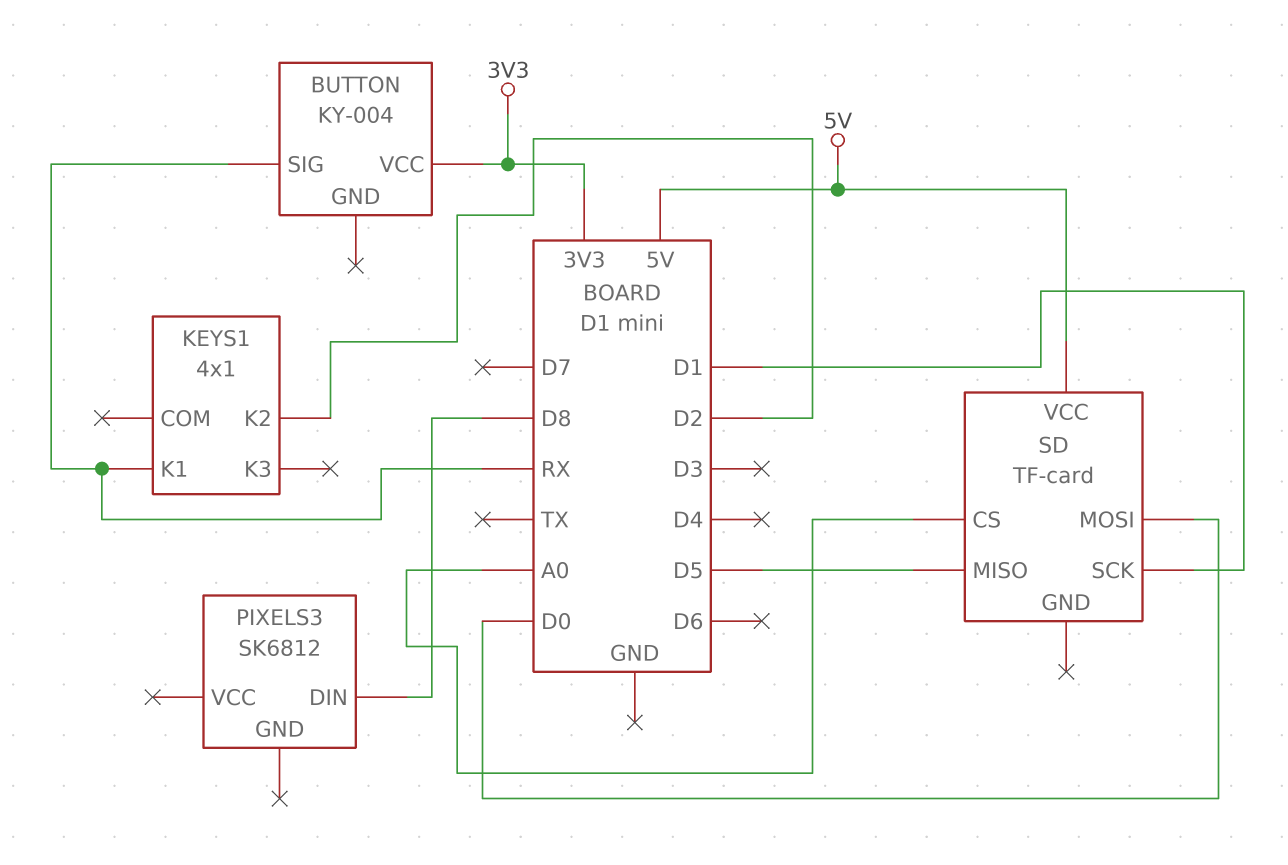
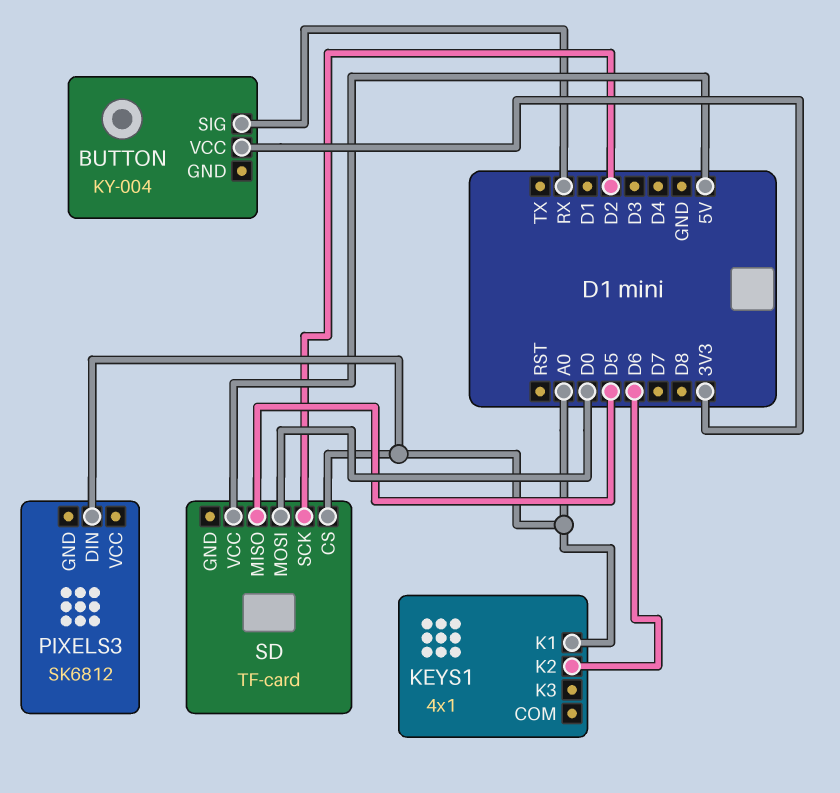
KEYS1 pin K1: RX -> A0
KEYS1 pin K2: D2 -> D6
PIXELS3 pin DIN: D8 -> A0
SD pin SCK: D1 -> D2

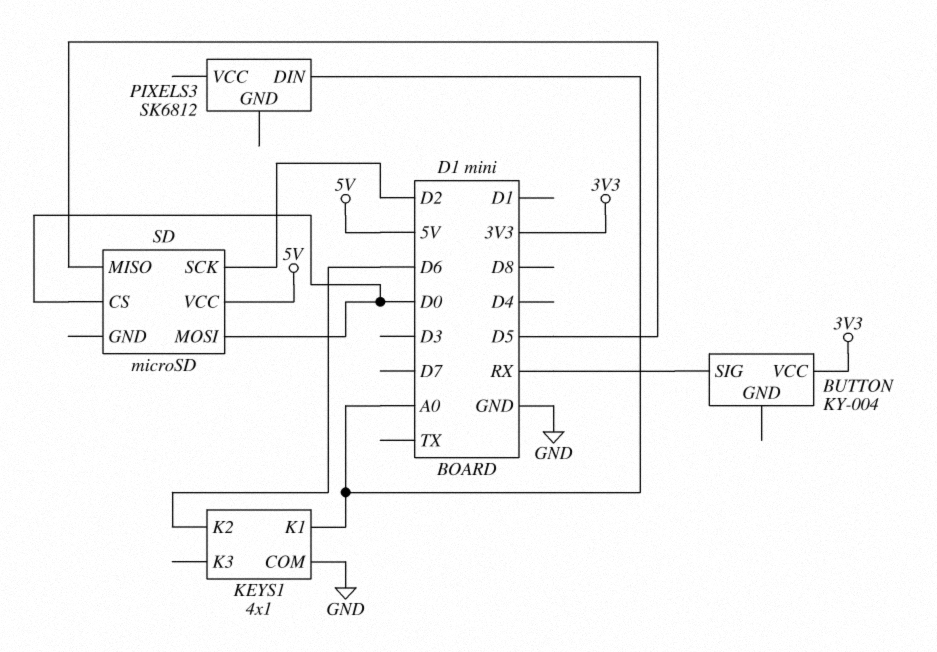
KEYS1 pin COM: none -> GND
SD: TF-card -> microSD
SD pin CS: A0 -> D0

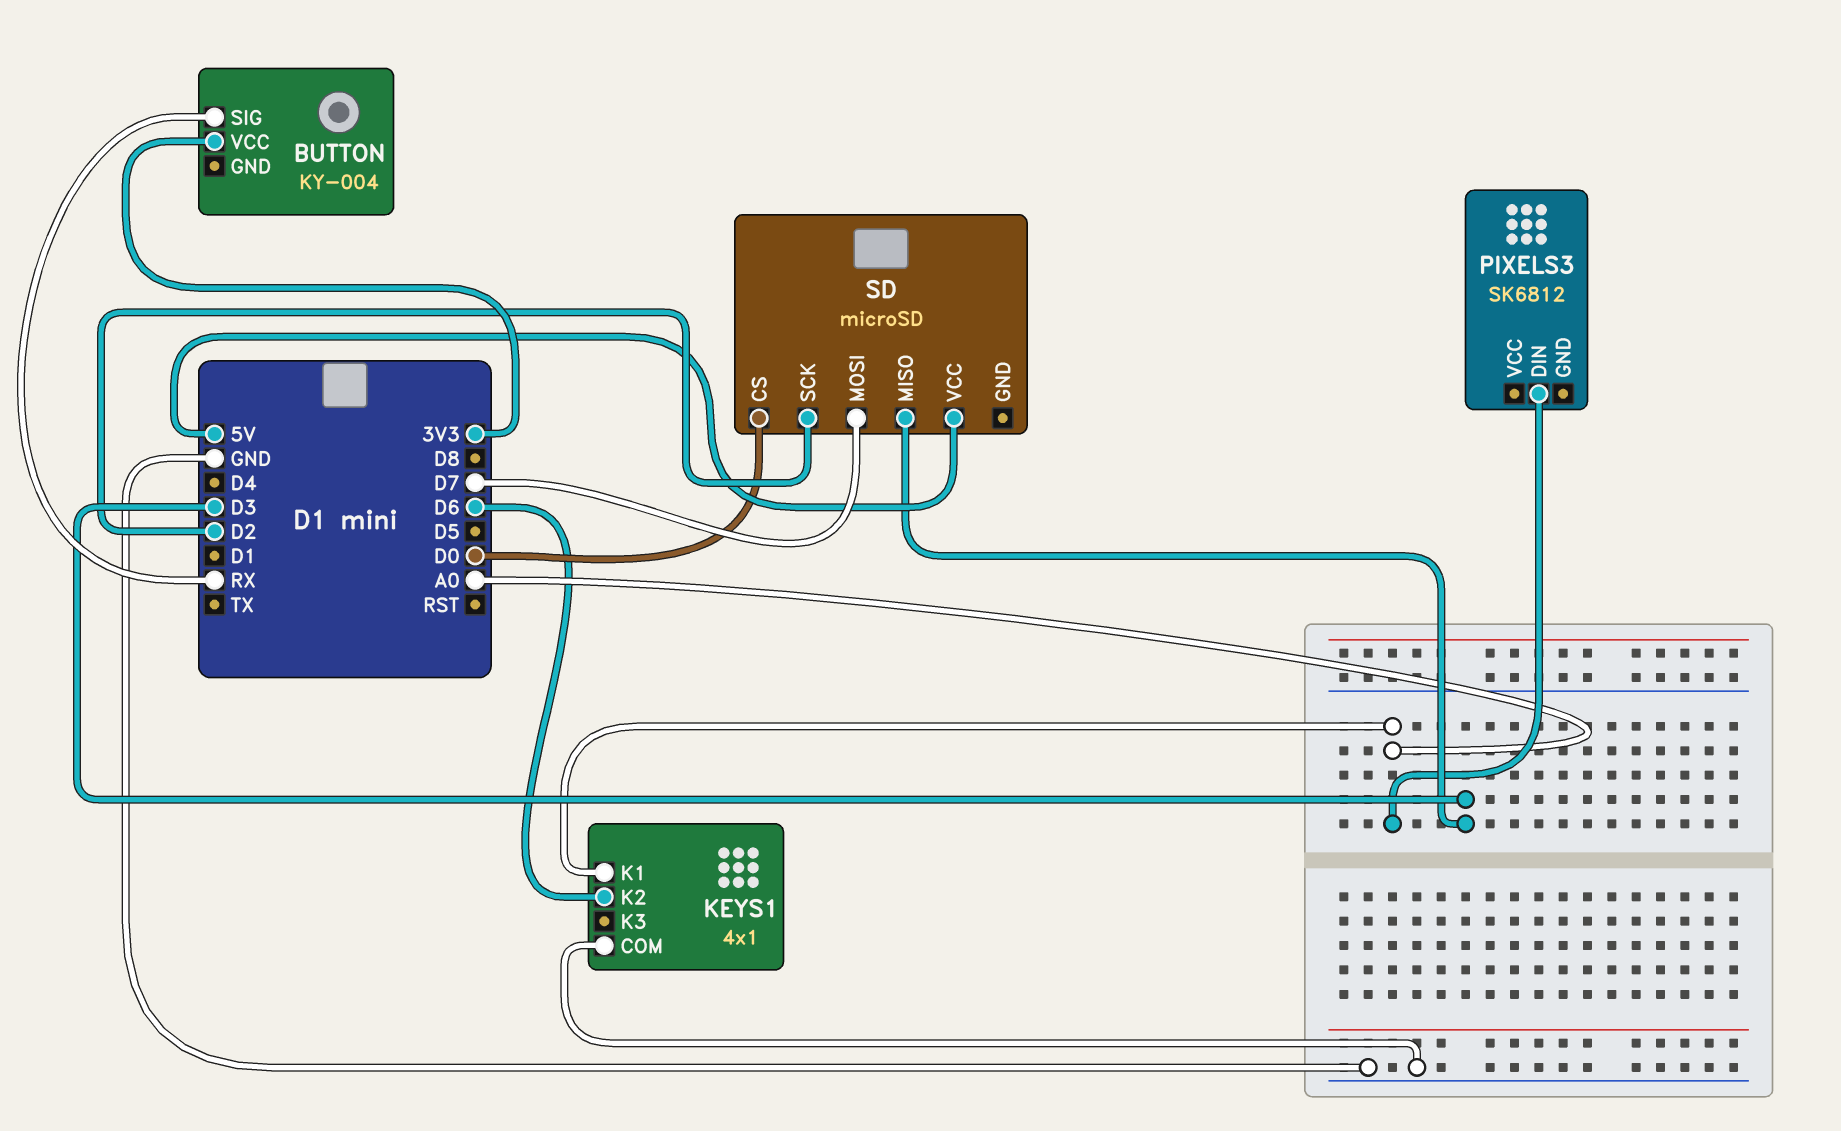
SD pin MISO: D5 -> D3
SD pin MOSI: D0 -> D7

